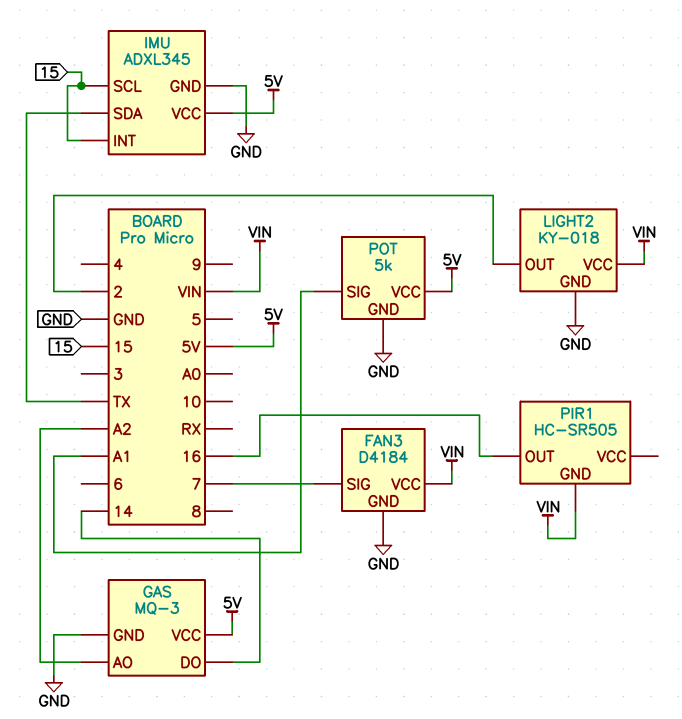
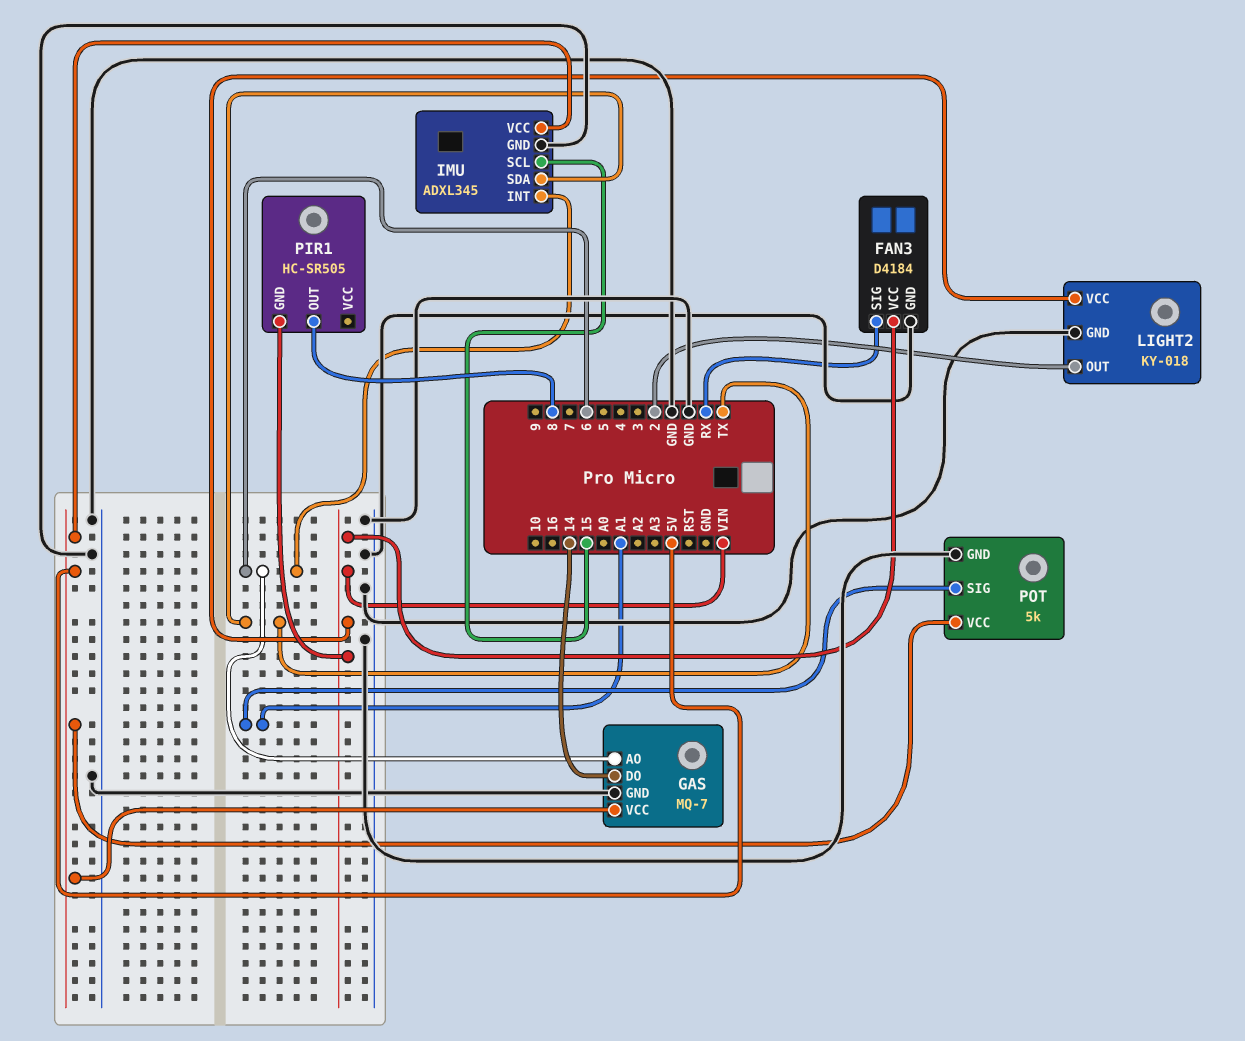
FAN3 pin SIG: 7 -> RX
GAS: MQ-3 -> MQ-7
GAS pin AO: A2 -> 6
IMU pin INT: 15 -> 6
PIR1 pin OUT: 16 -> 8

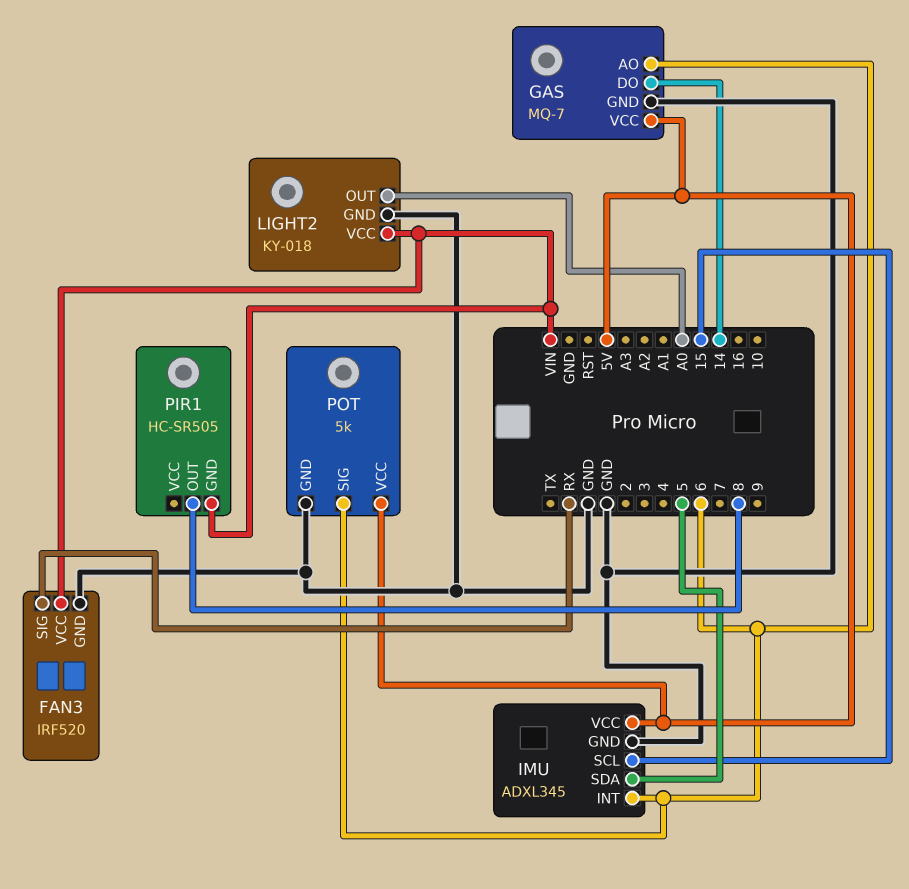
FAN3: D4184 -> IRF520
IMU pin SDA: TX -> 5
LIGHT2 pin OUT: 2 -> A0
POT pin SIG: A1 -> 6

